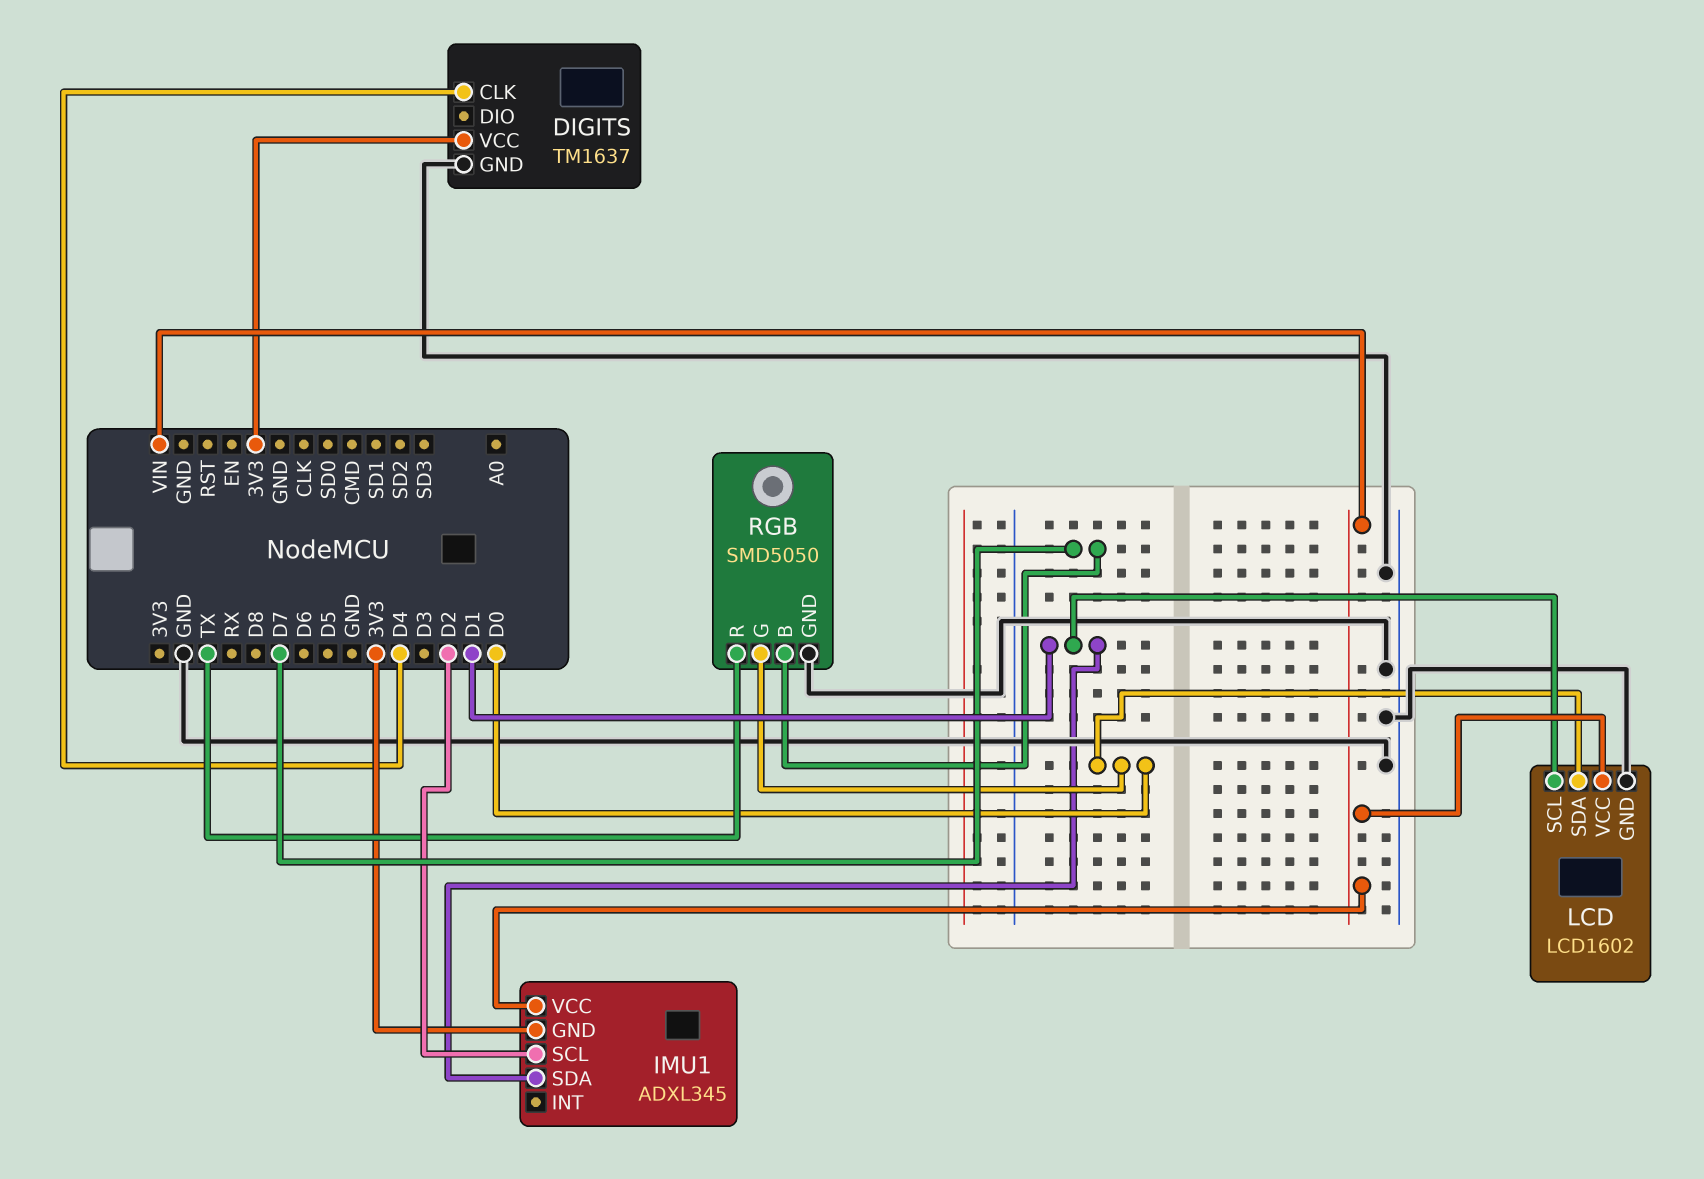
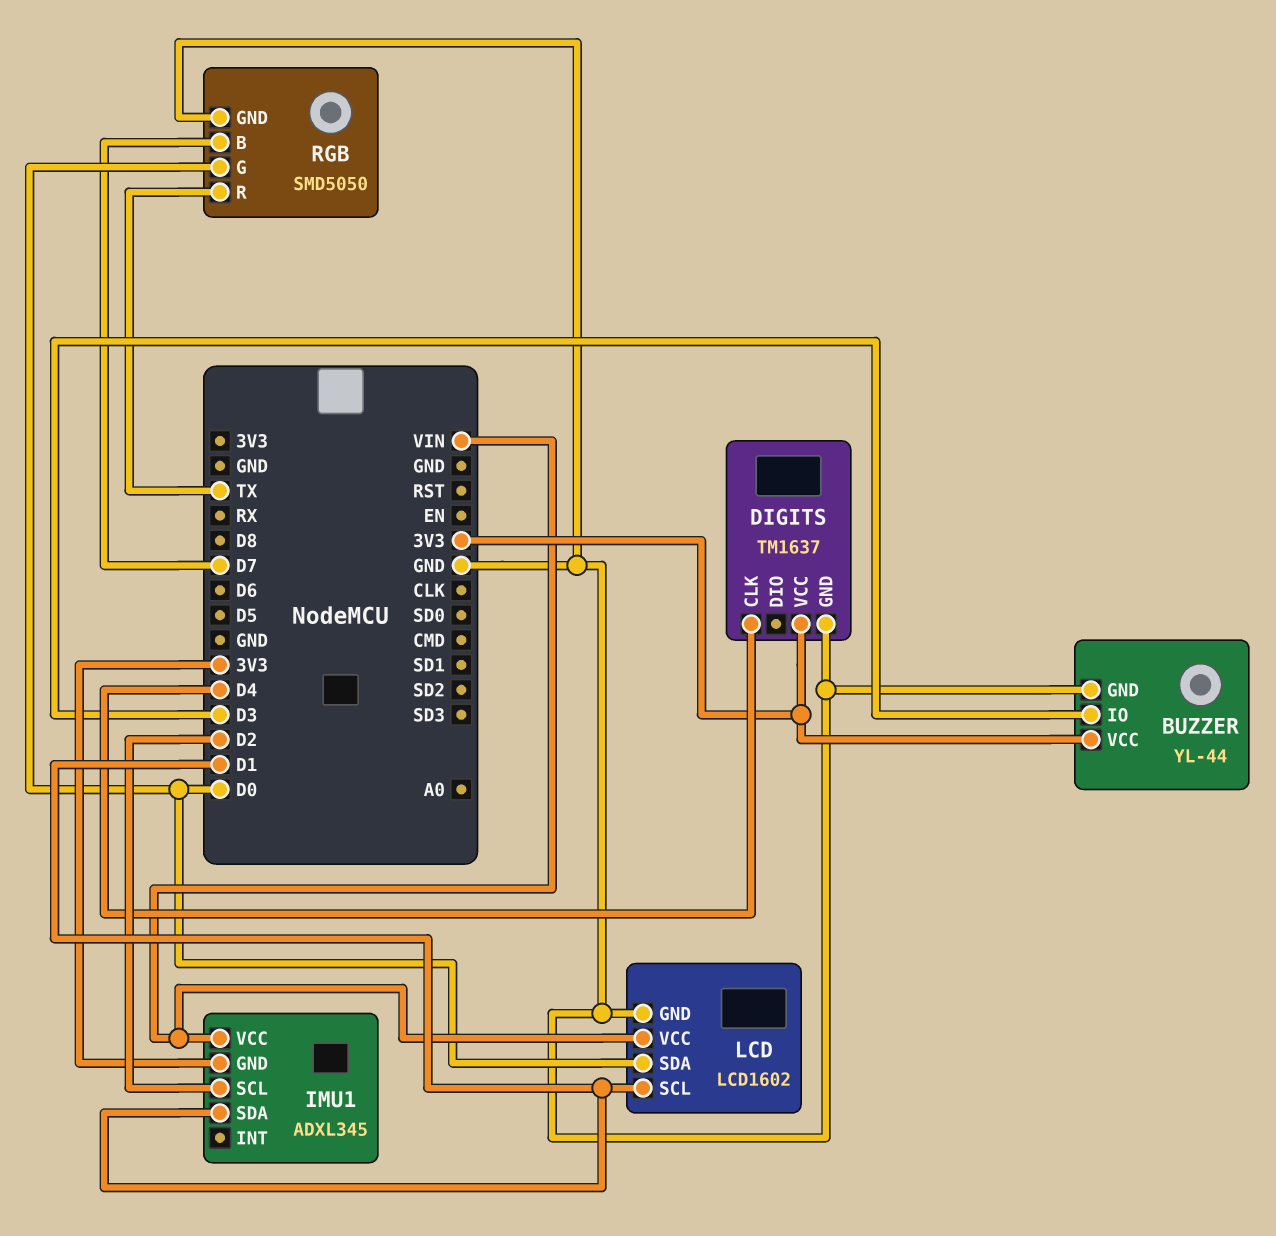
BUZZER: none -> YL-44
BUZZER pin GND: none -> GND
BUZZER pin IO: none -> D3
BUZZER pin VCC: none -> 3V3

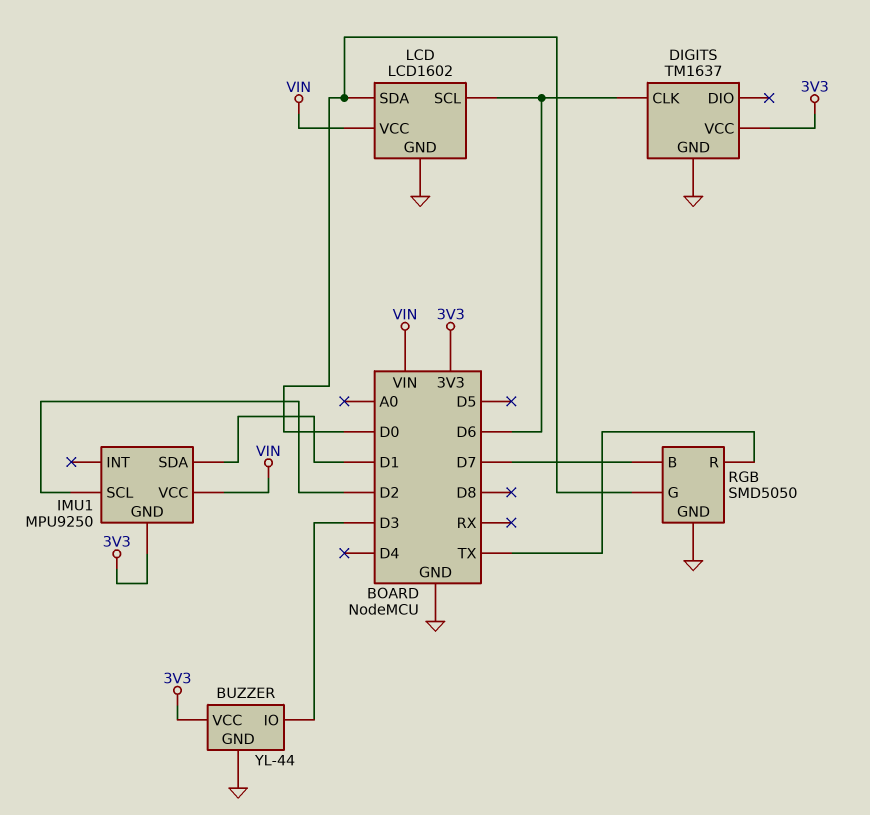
DIGITS pin CLK: D4 -> D6
IMU1: ADXL345 -> MPU9250
LCD pin SCL: D1 -> D6

